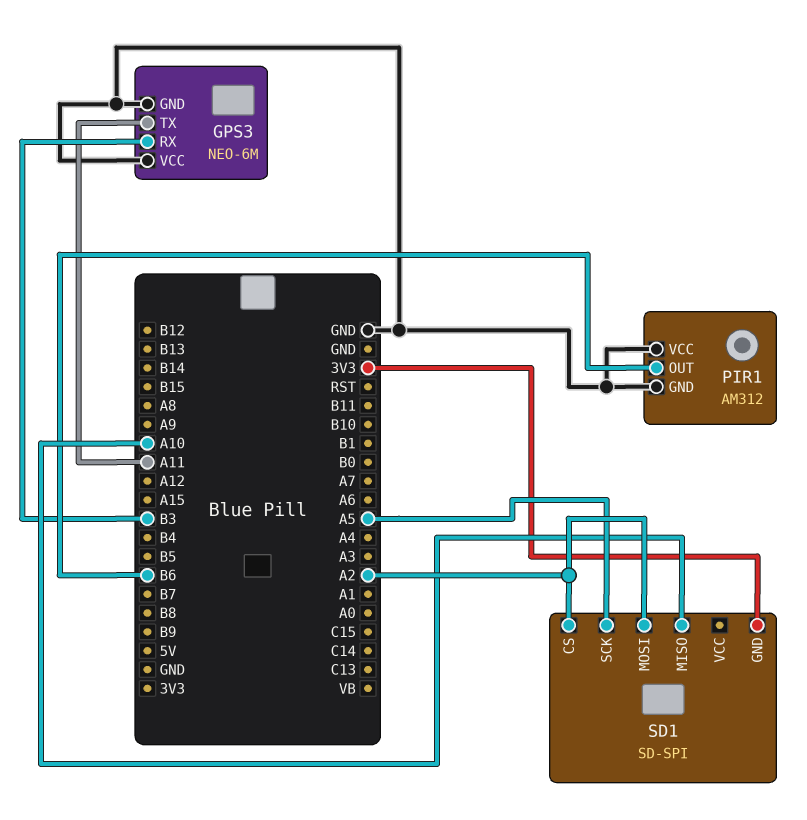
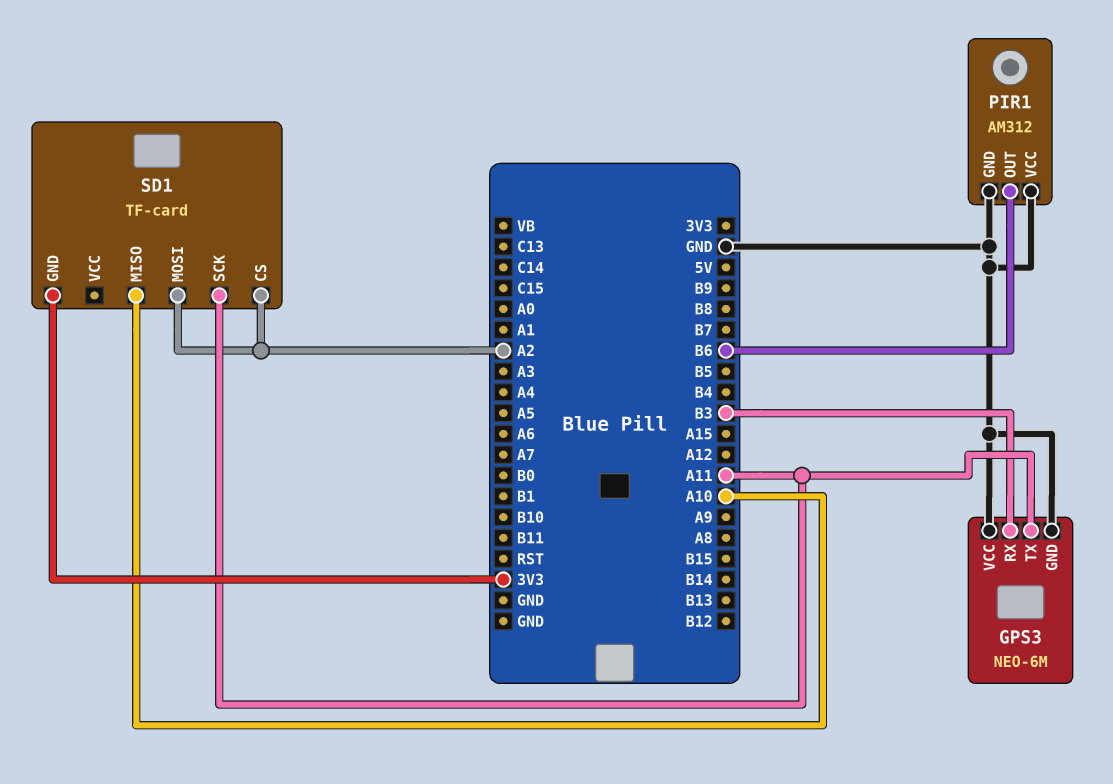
SD1: SD-SPI -> TF-card
SD1 pin SCK: A5 -> A11

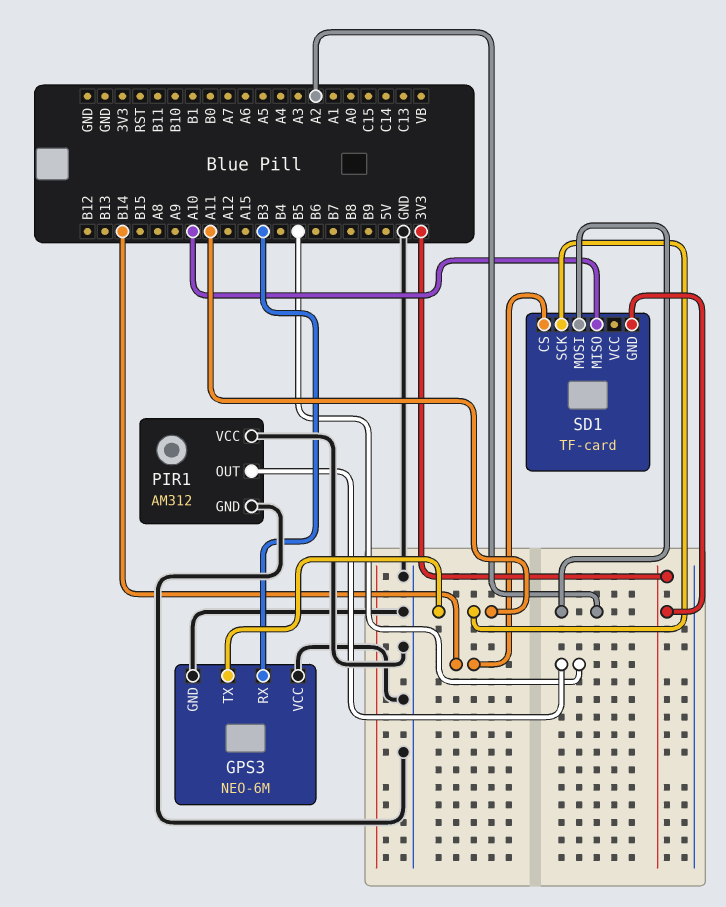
PIR1 pin OUT: B6 -> B5
SD1 pin CS: A2 -> B14

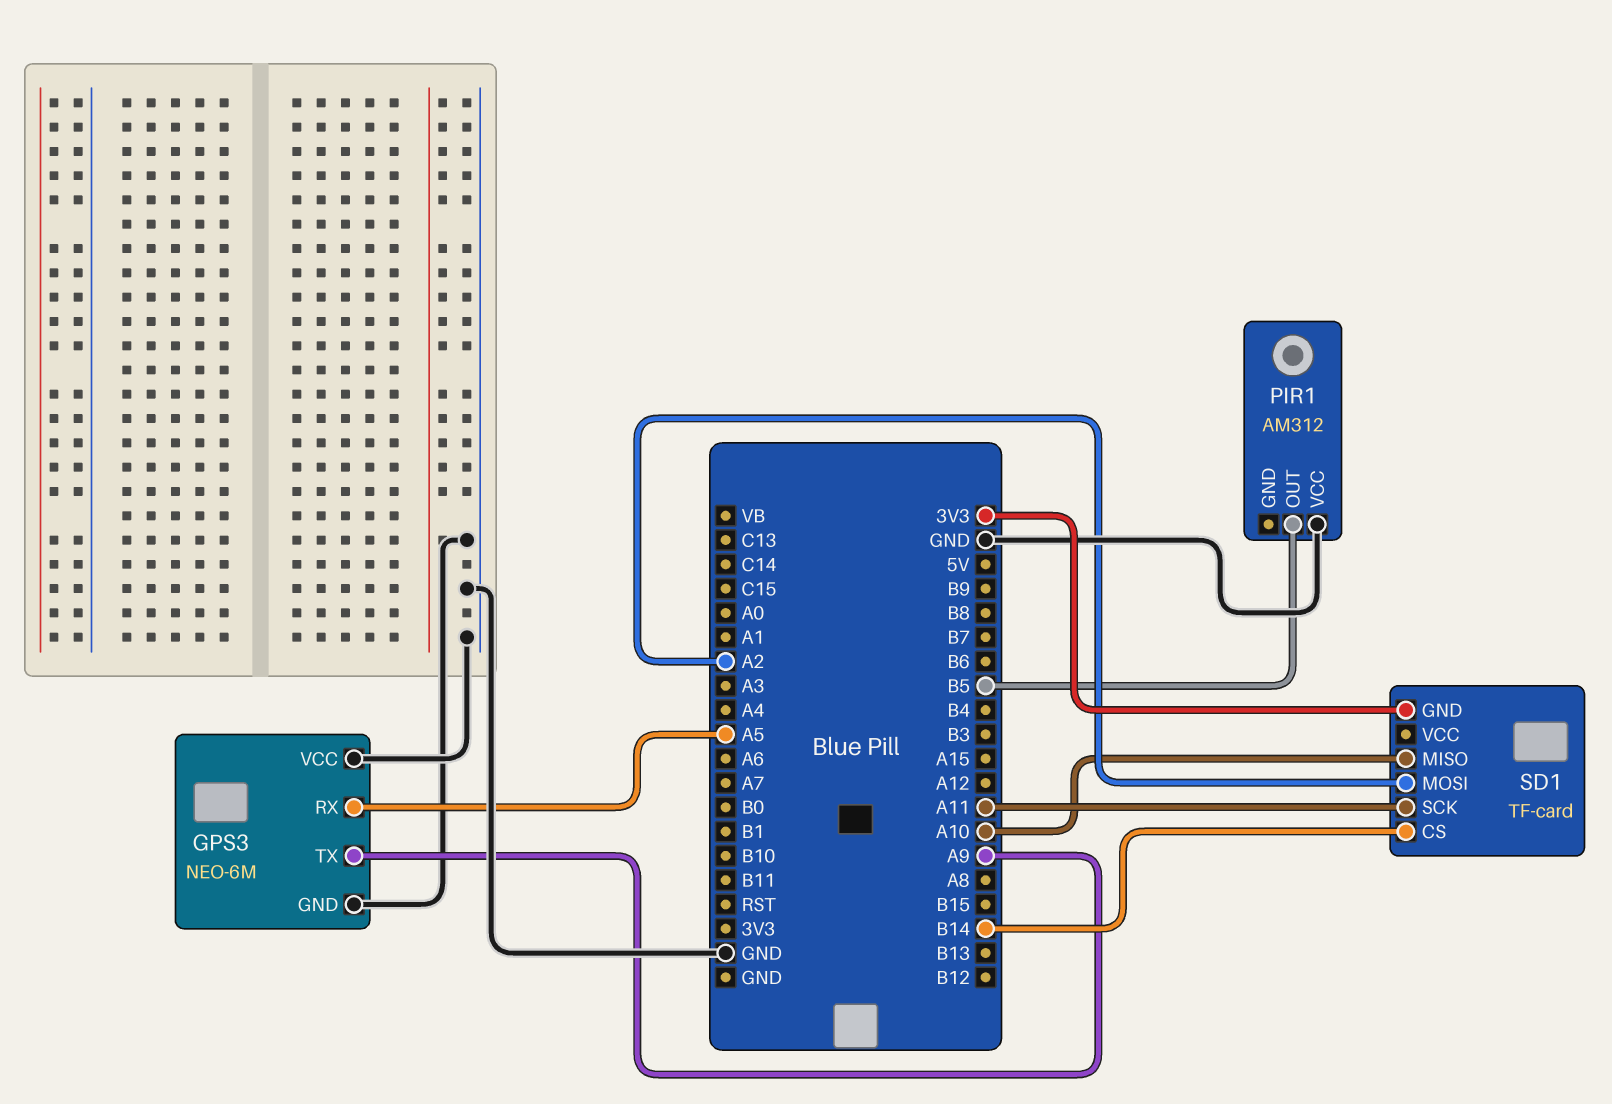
GPS3 pin RX: B3 -> A5
GPS3 pin TX: A11 -> A9
PIR1 pin GND: GND -> none

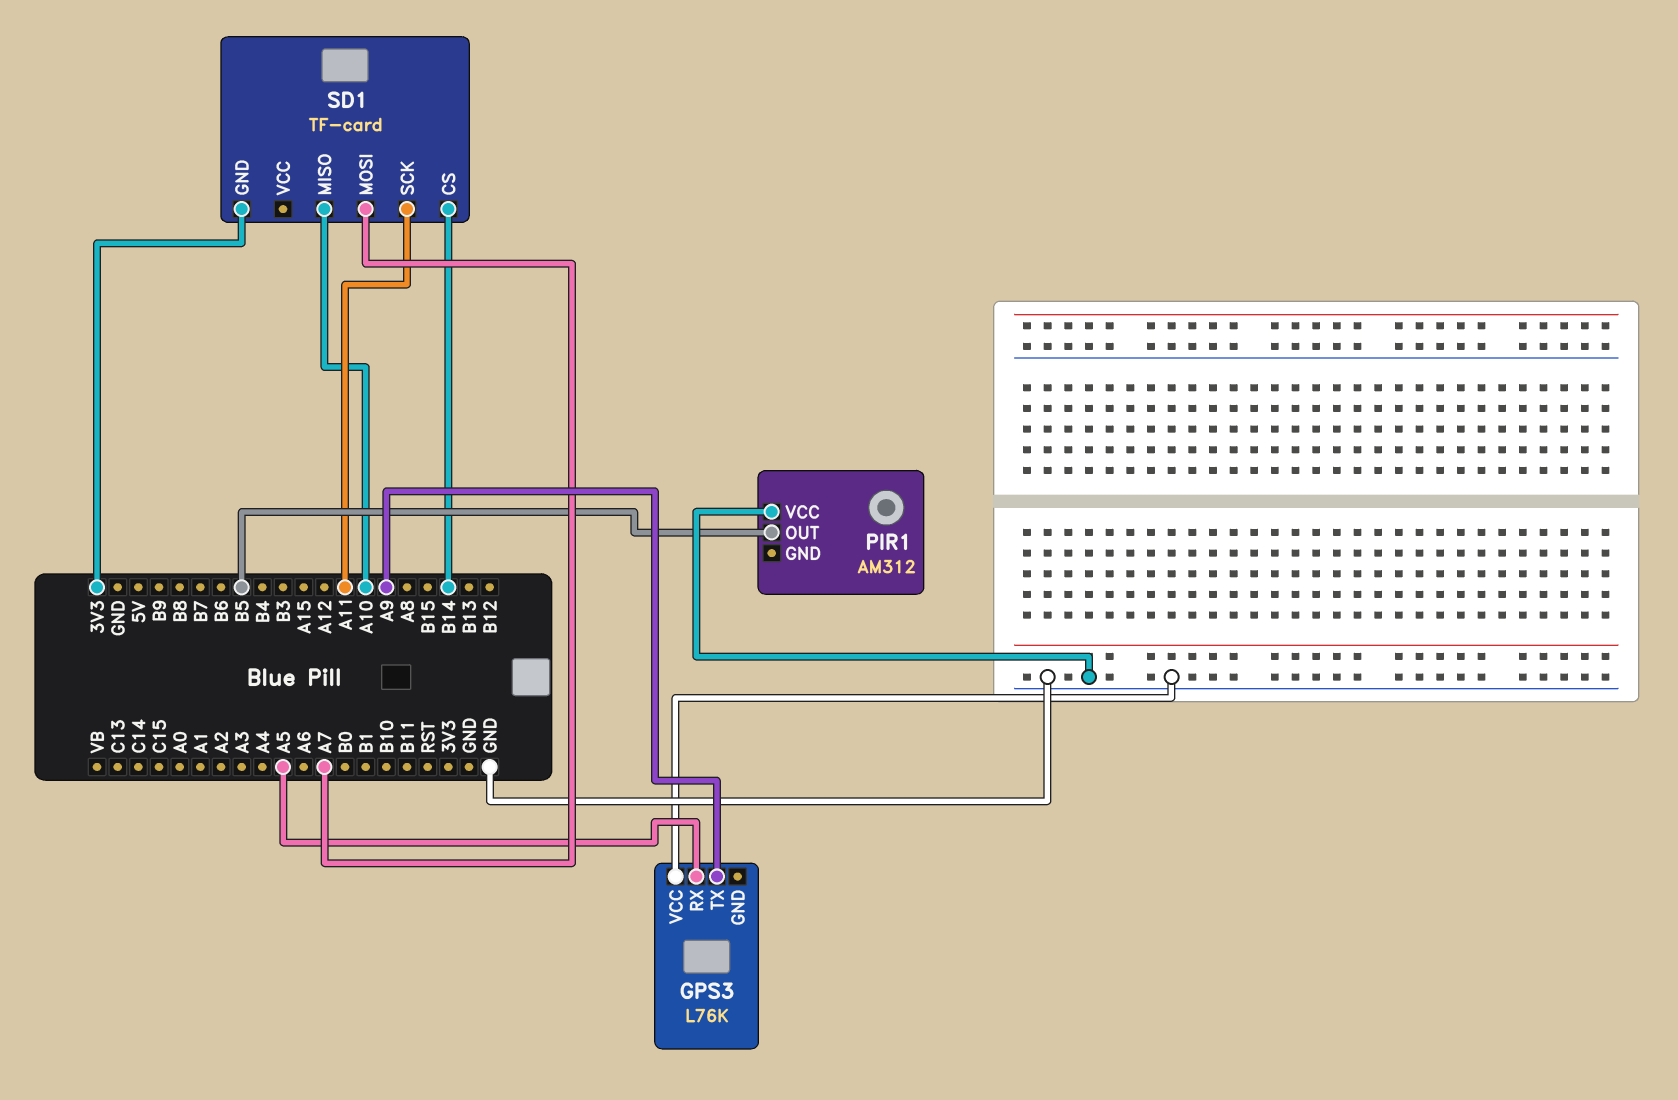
GPS3: NEO-6M -> L76K
GPS3 pin GND: GND -> none
SD1 pin MOSI: A2 -> A7

